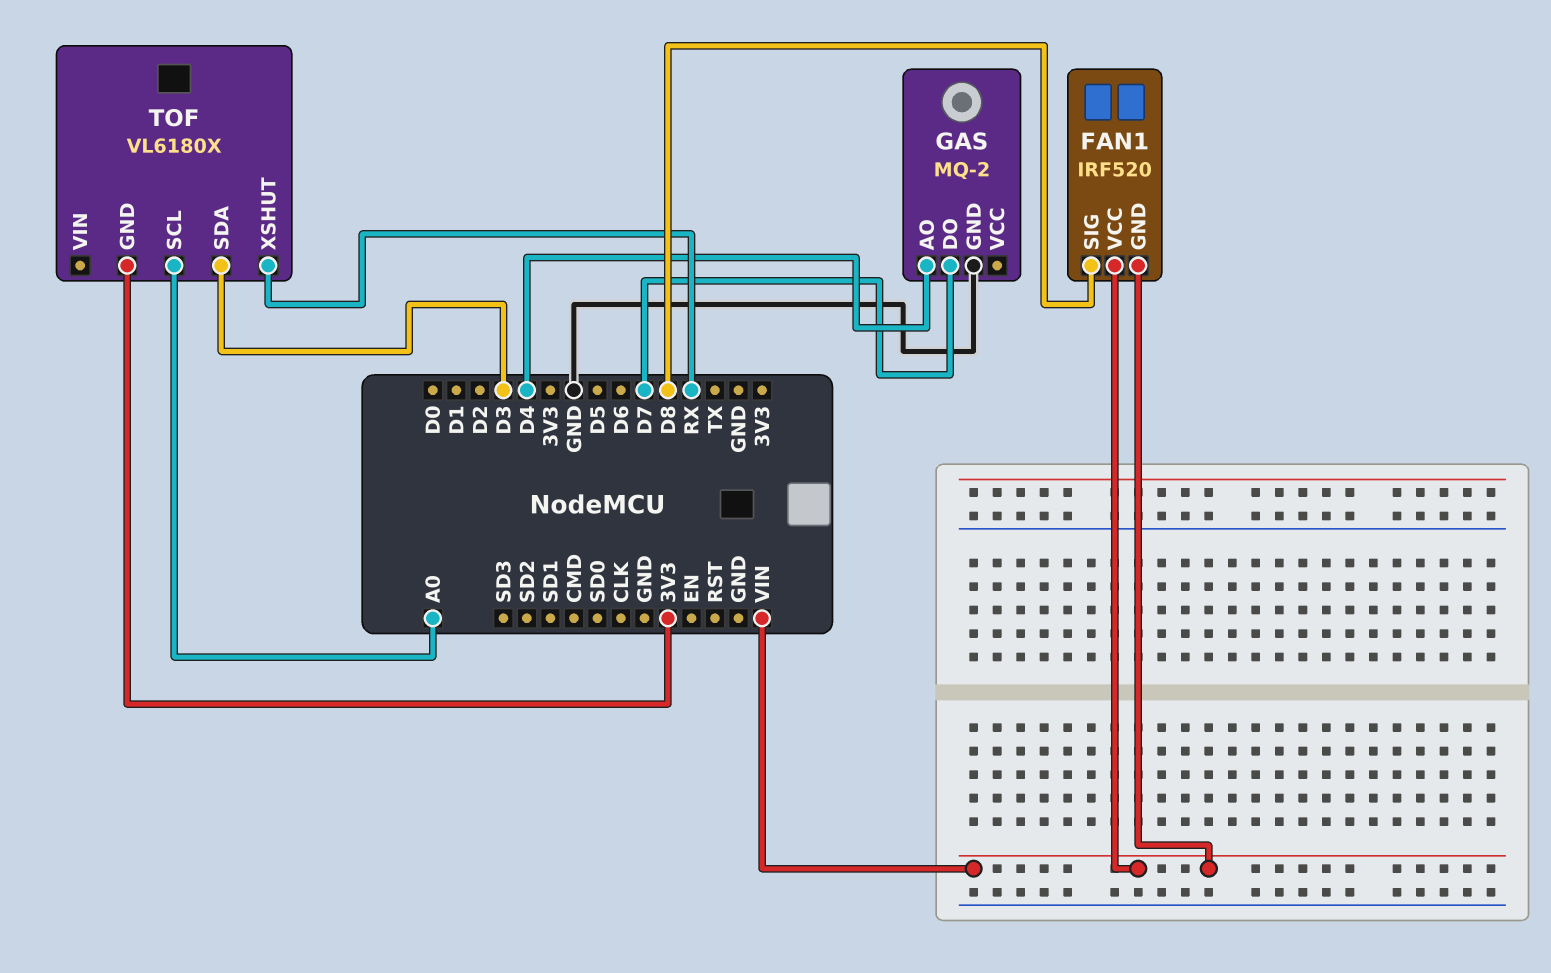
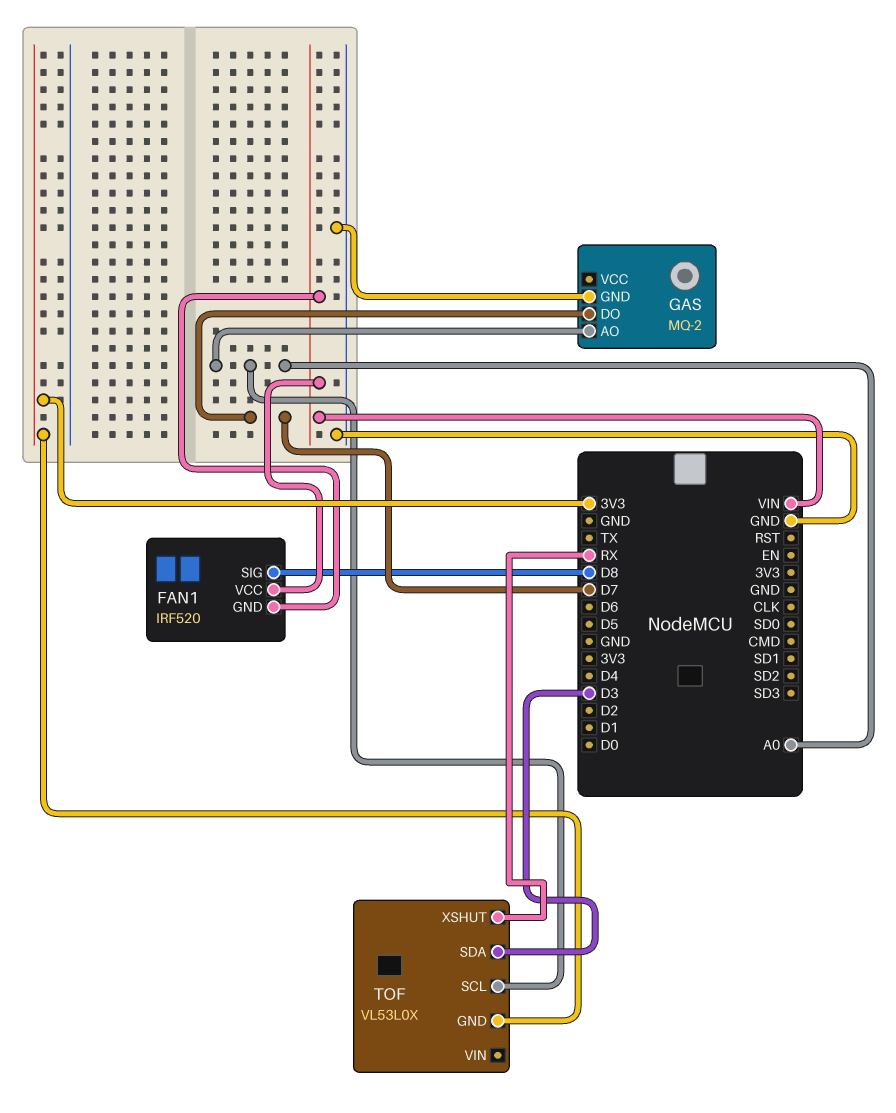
GAS pin AO: D4 -> A0
TOF: VL6180X -> VL53L0X

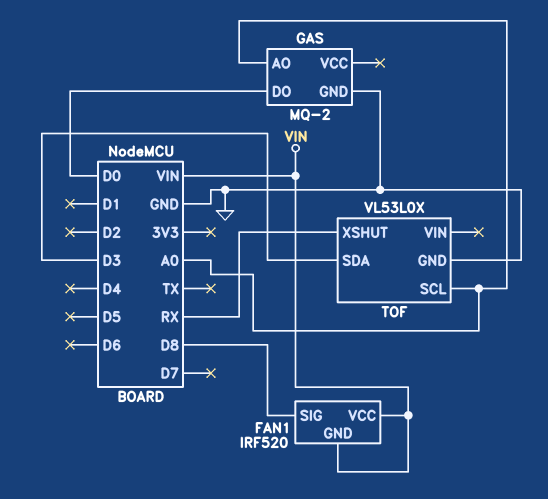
GAS pin DO: D7 -> D0
TOF pin GND: 3V3 -> GND

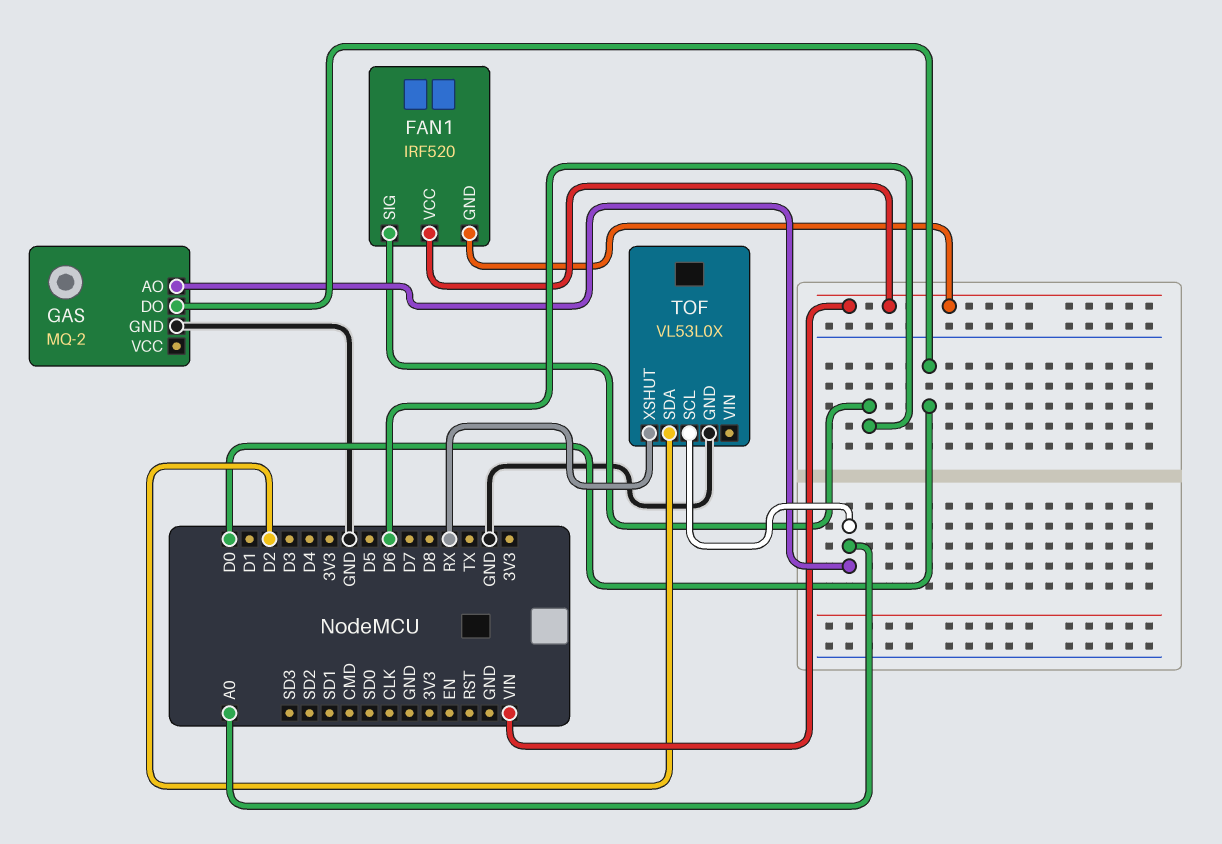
FAN1 pin SIG: D8 -> D6
TOF pin SDA: D3 -> D2

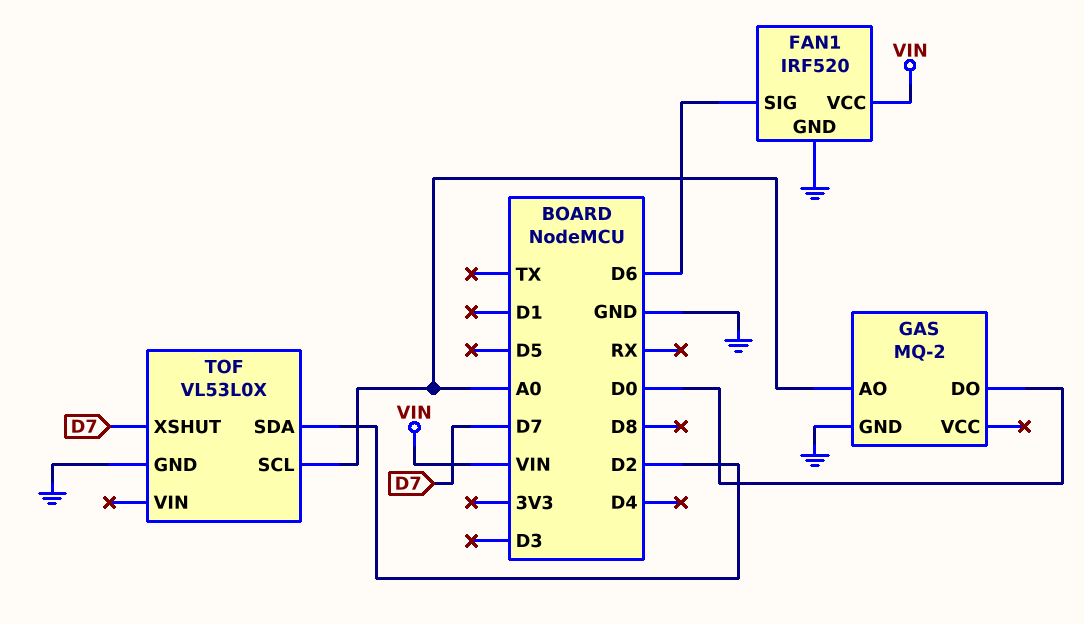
FAN1 pin GND: VIN -> GND
TOF pin XSHUT: RX -> D7

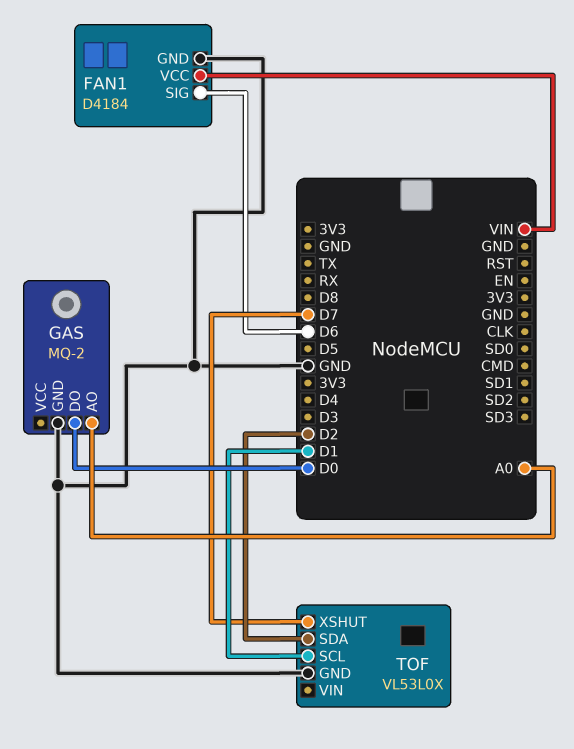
FAN1: IRF520 -> D4184
TOF pin SCL: A0 -> D1

